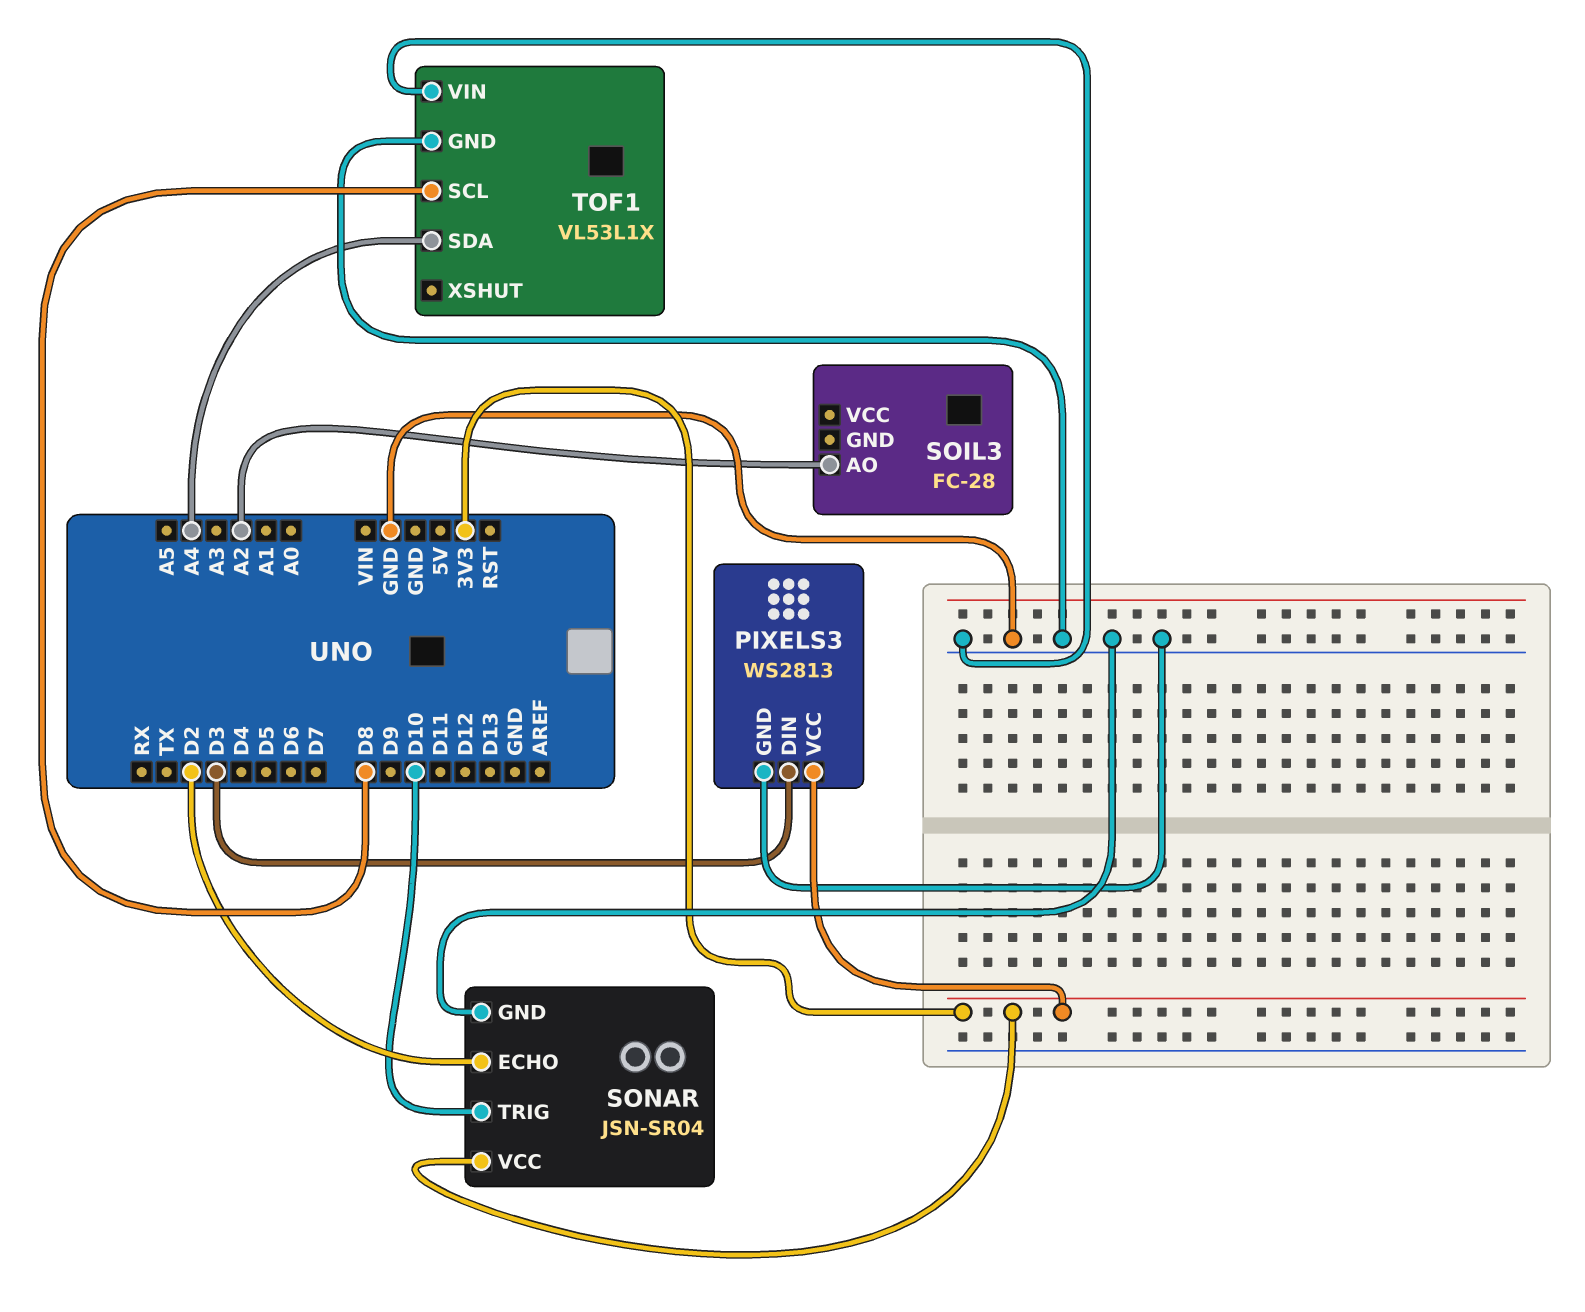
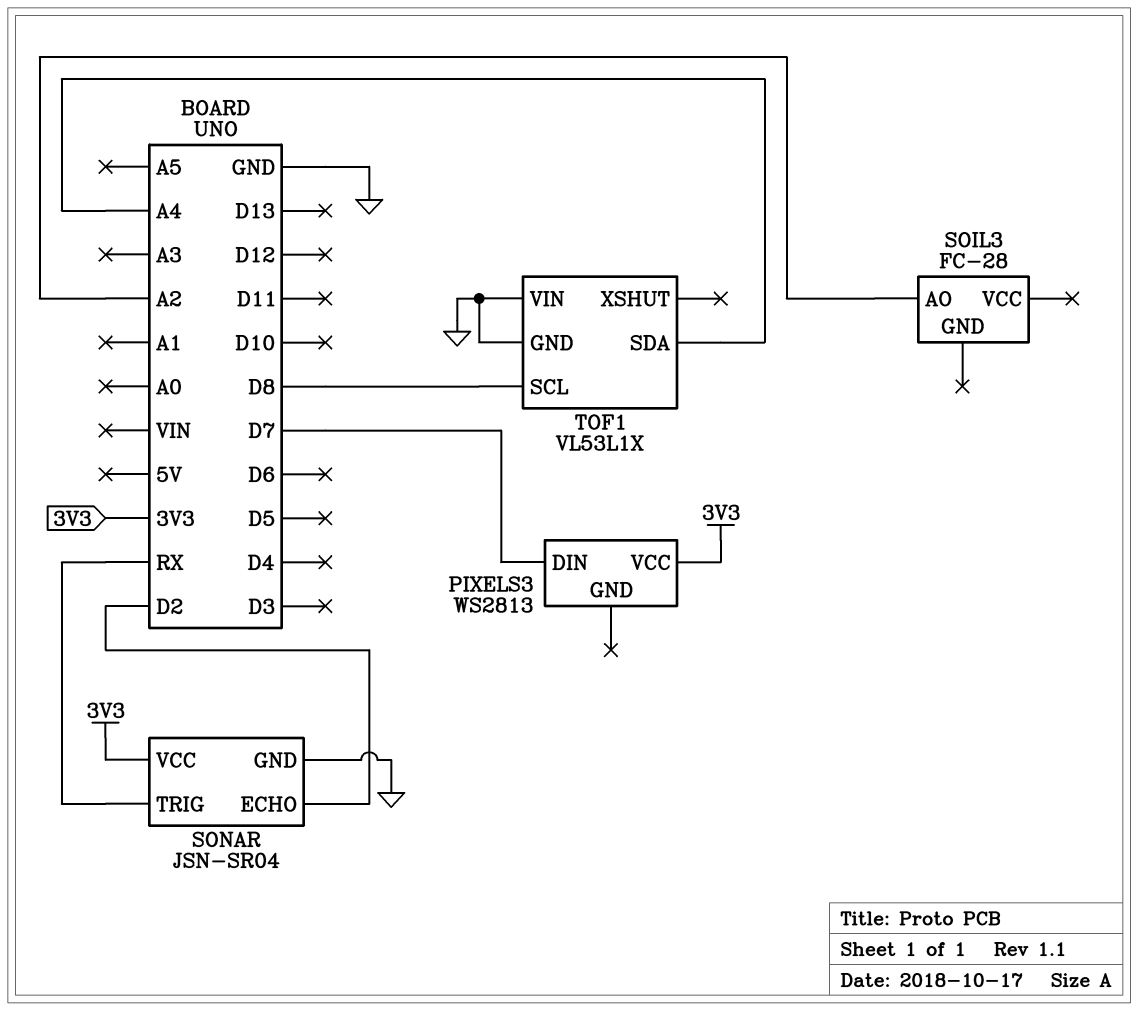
PIXELS3 pin DIN: D3 -> D7
PIXELS3 pin GND: GND -> none
SONAR pin TRIG: D10 -> RX

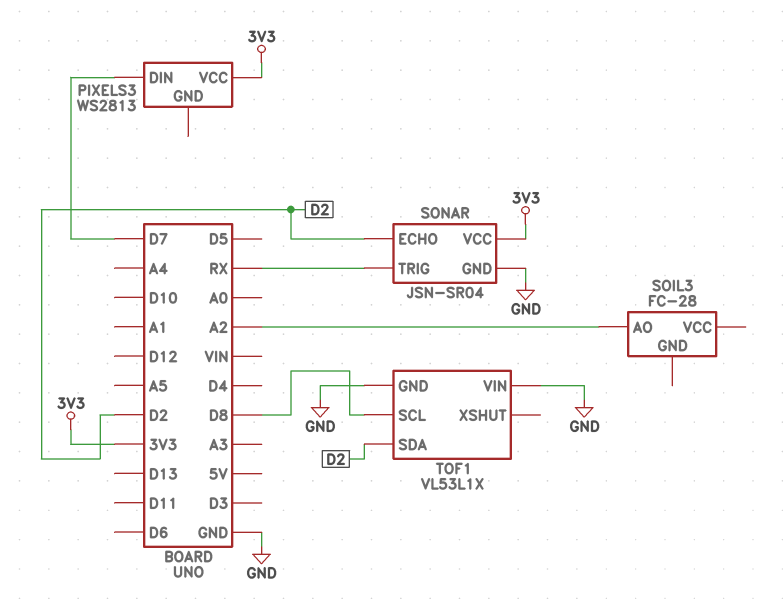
TOF1 pin SDA: A4 -> D2

